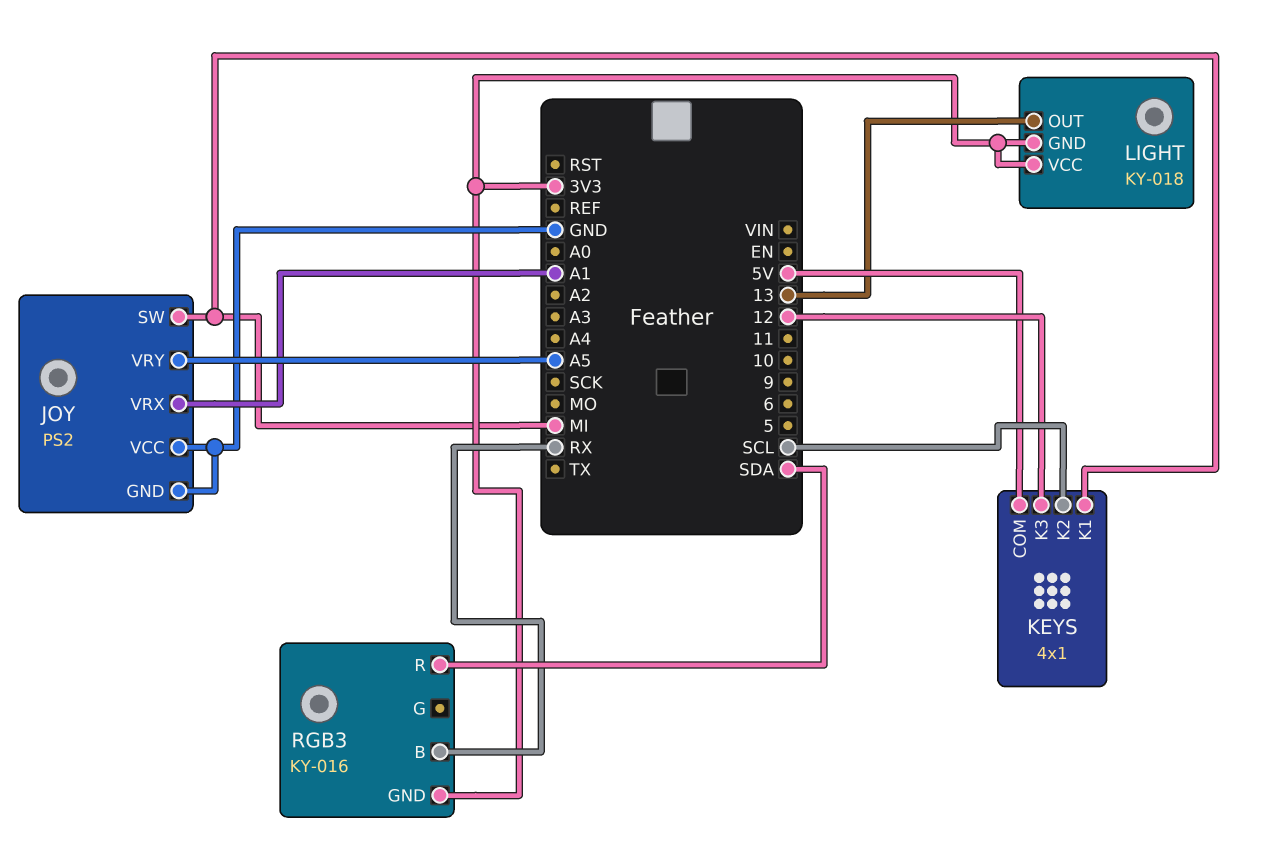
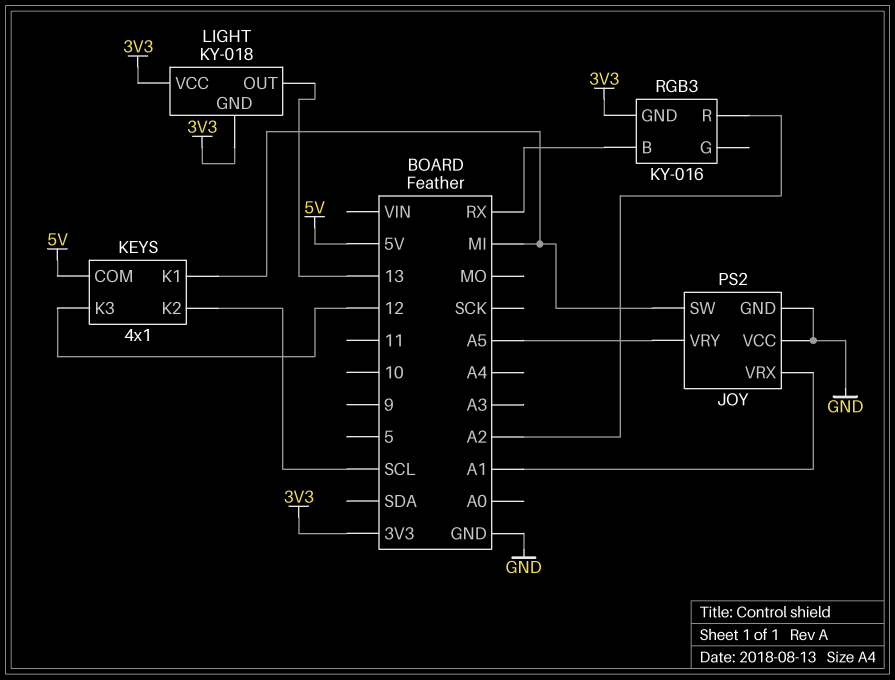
RGB3 pin R: SDA -> A2

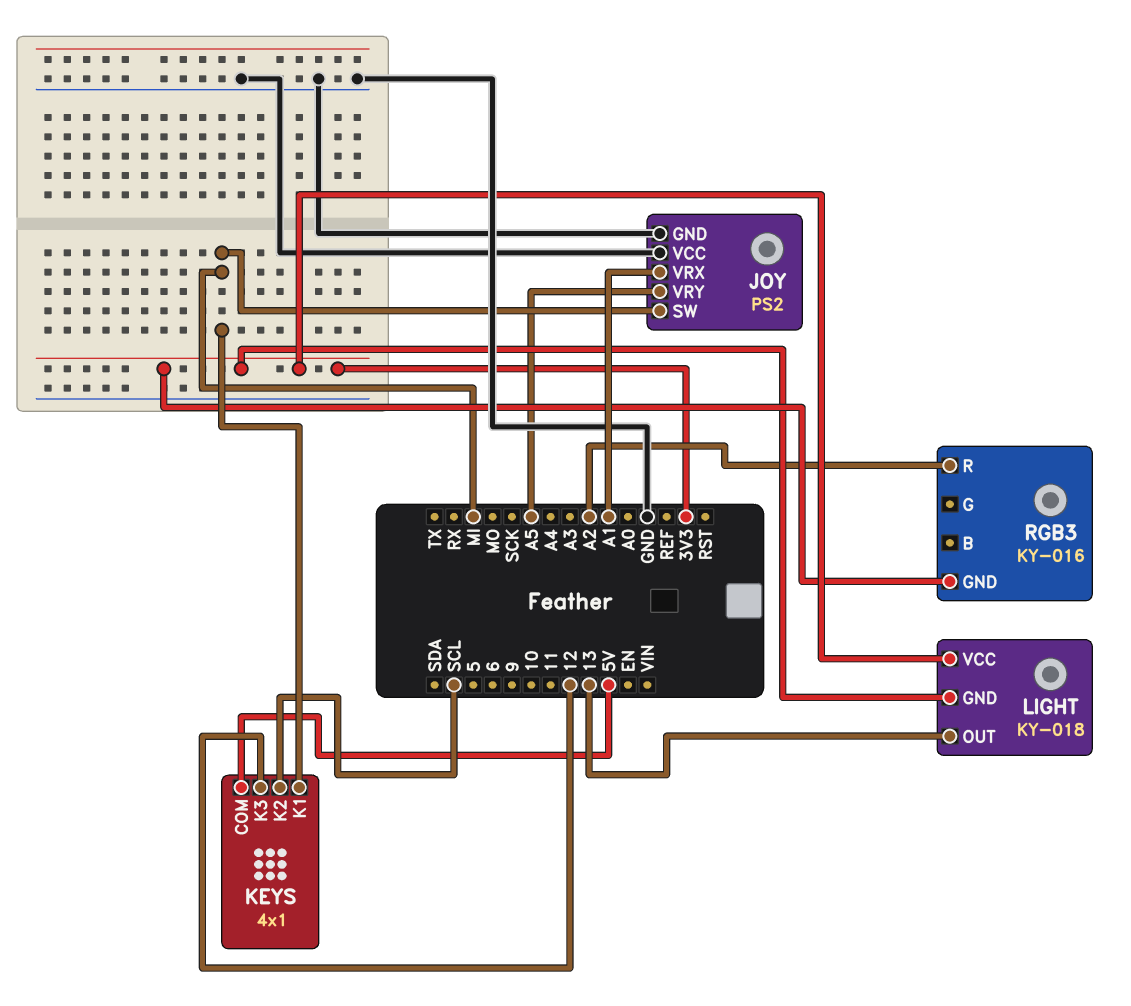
RGB3 pin B: RX -> none

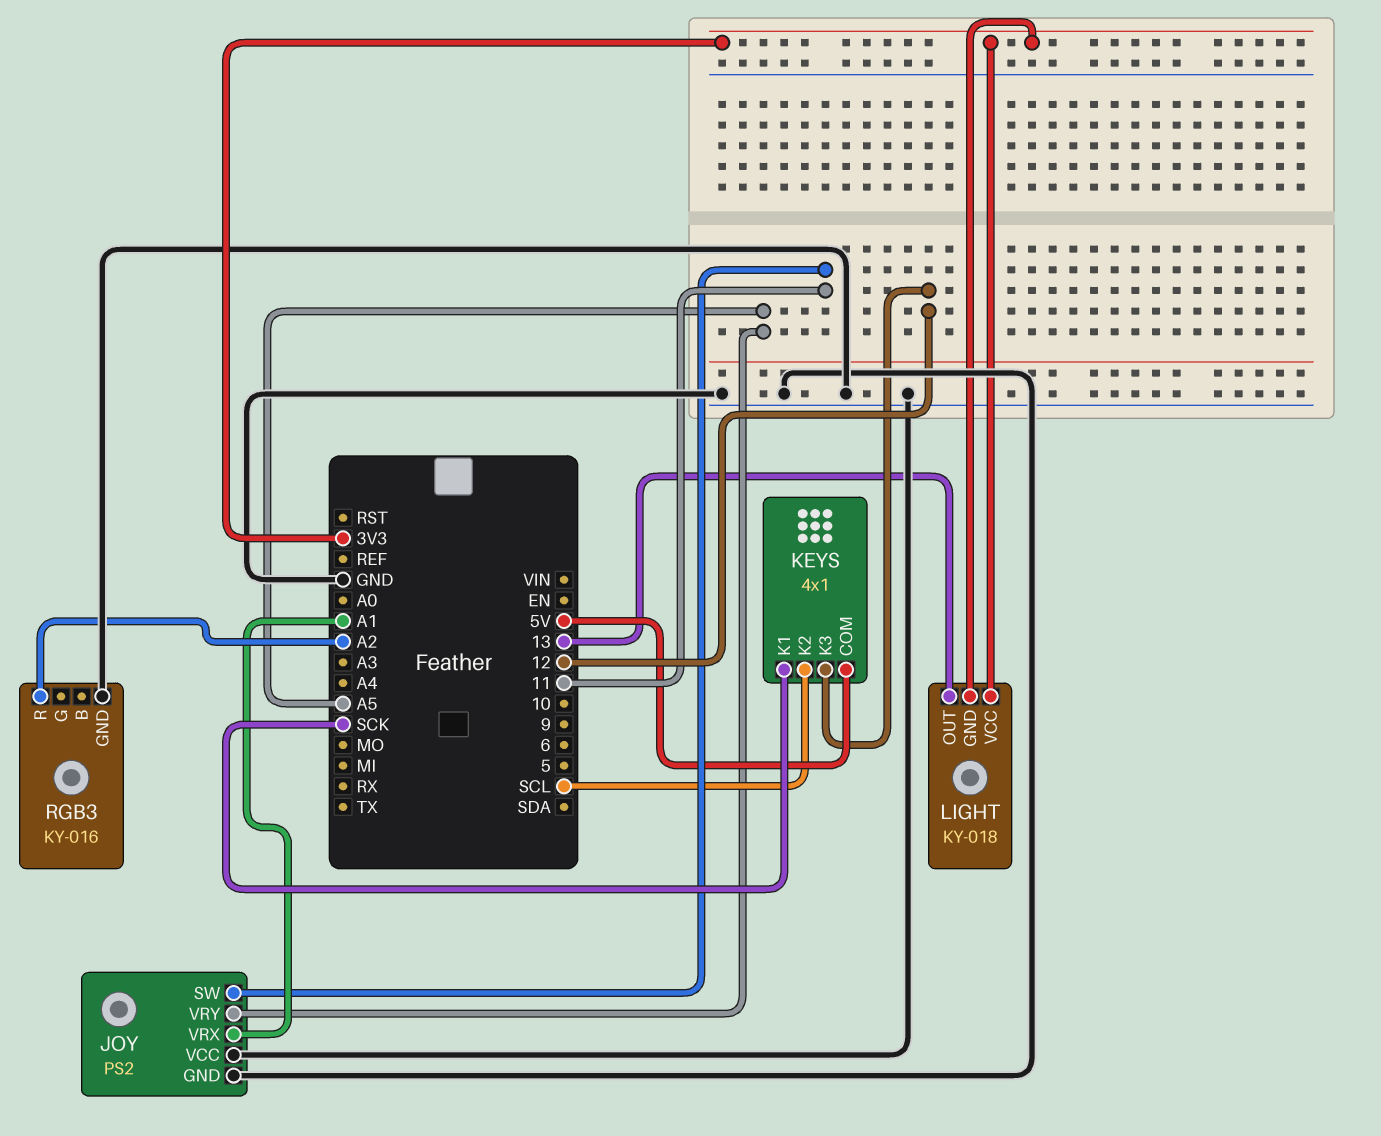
JOY pin SW: MI -> 11
KEYS pin K1: MI -> SCK
RGB3 pin GND: 3V3 -> GND

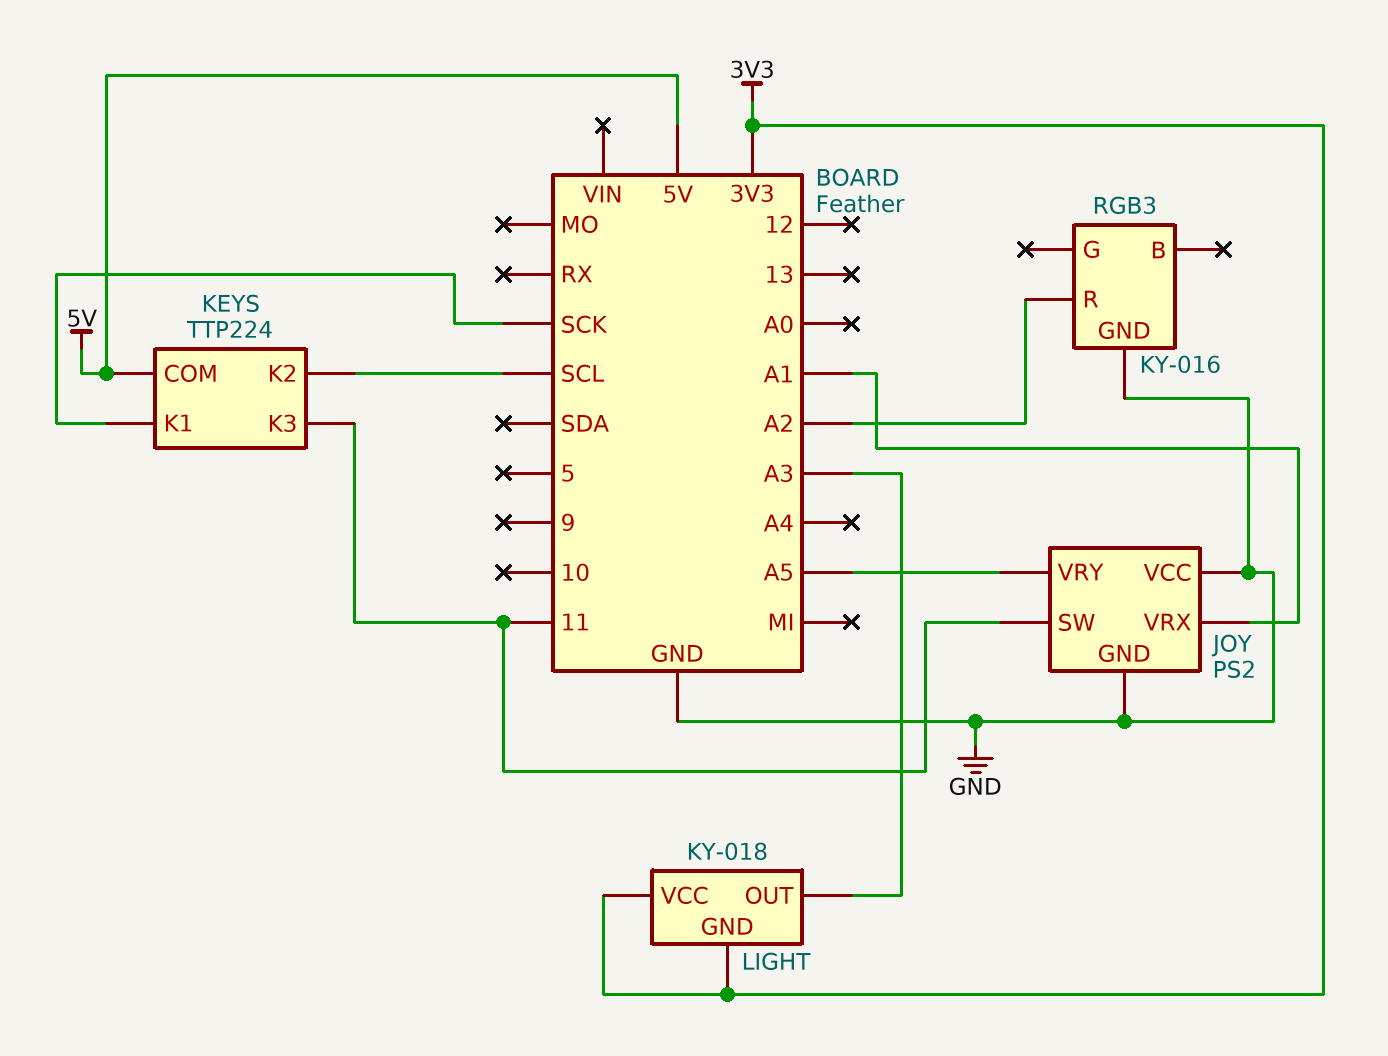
KEYS: 4x1 -> TTP224
KEYS pin K3: 12 -> 11
LIGHT pin OUT: 13 -> A3

